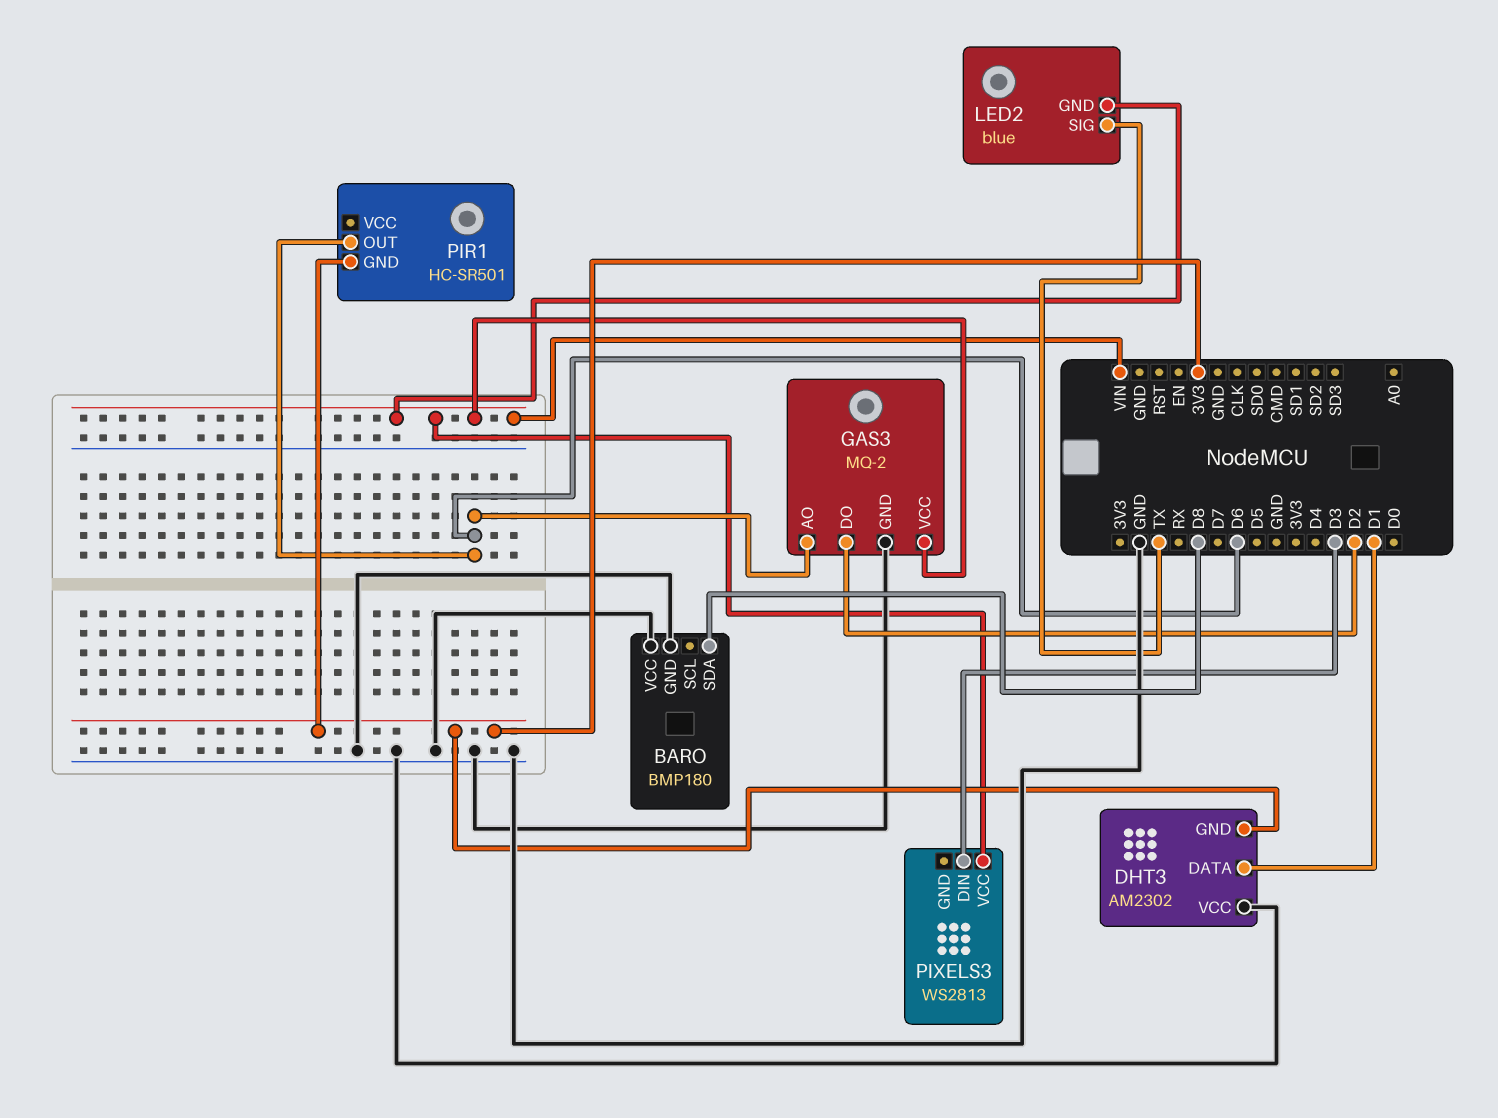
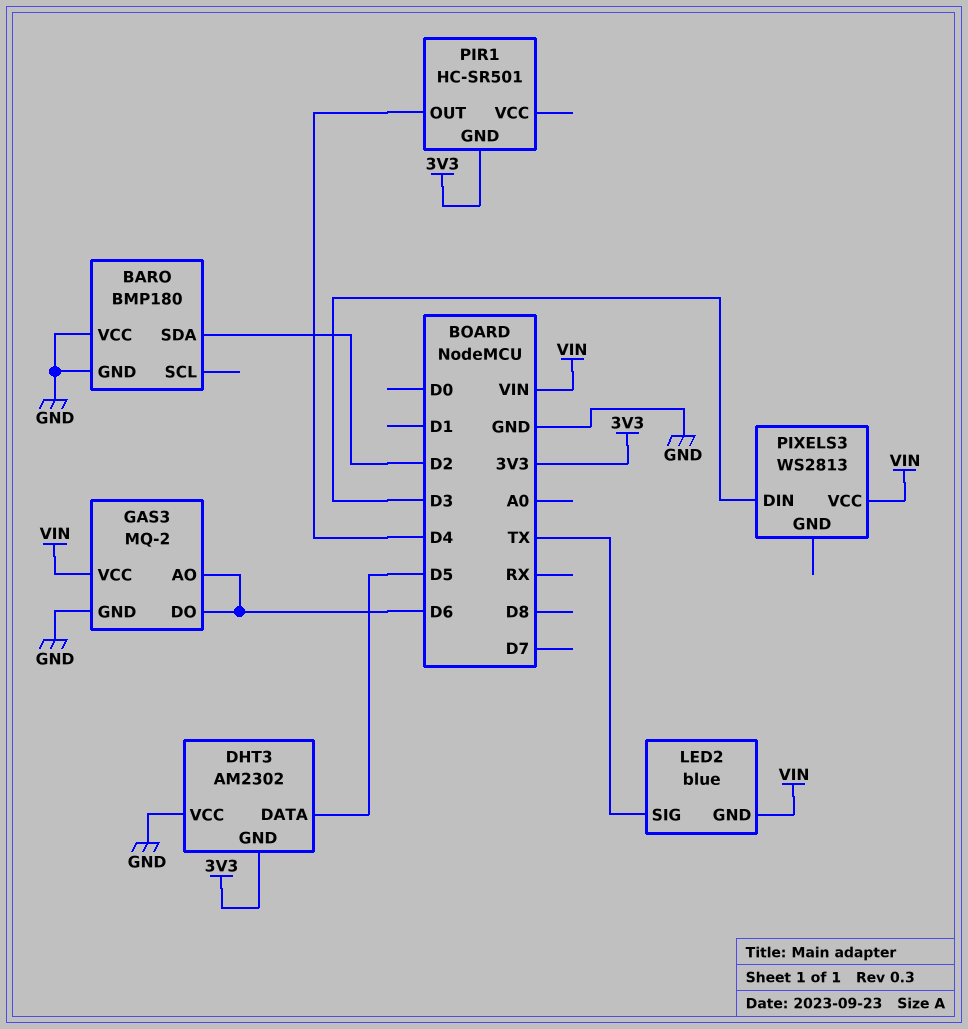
BARO pin SDA: D8 -> D2
DHT3 pin DATA: D1 -> D5
GAS3 pin DO: D2 -> D6
PIR1 pin OUT: D6 -> D4

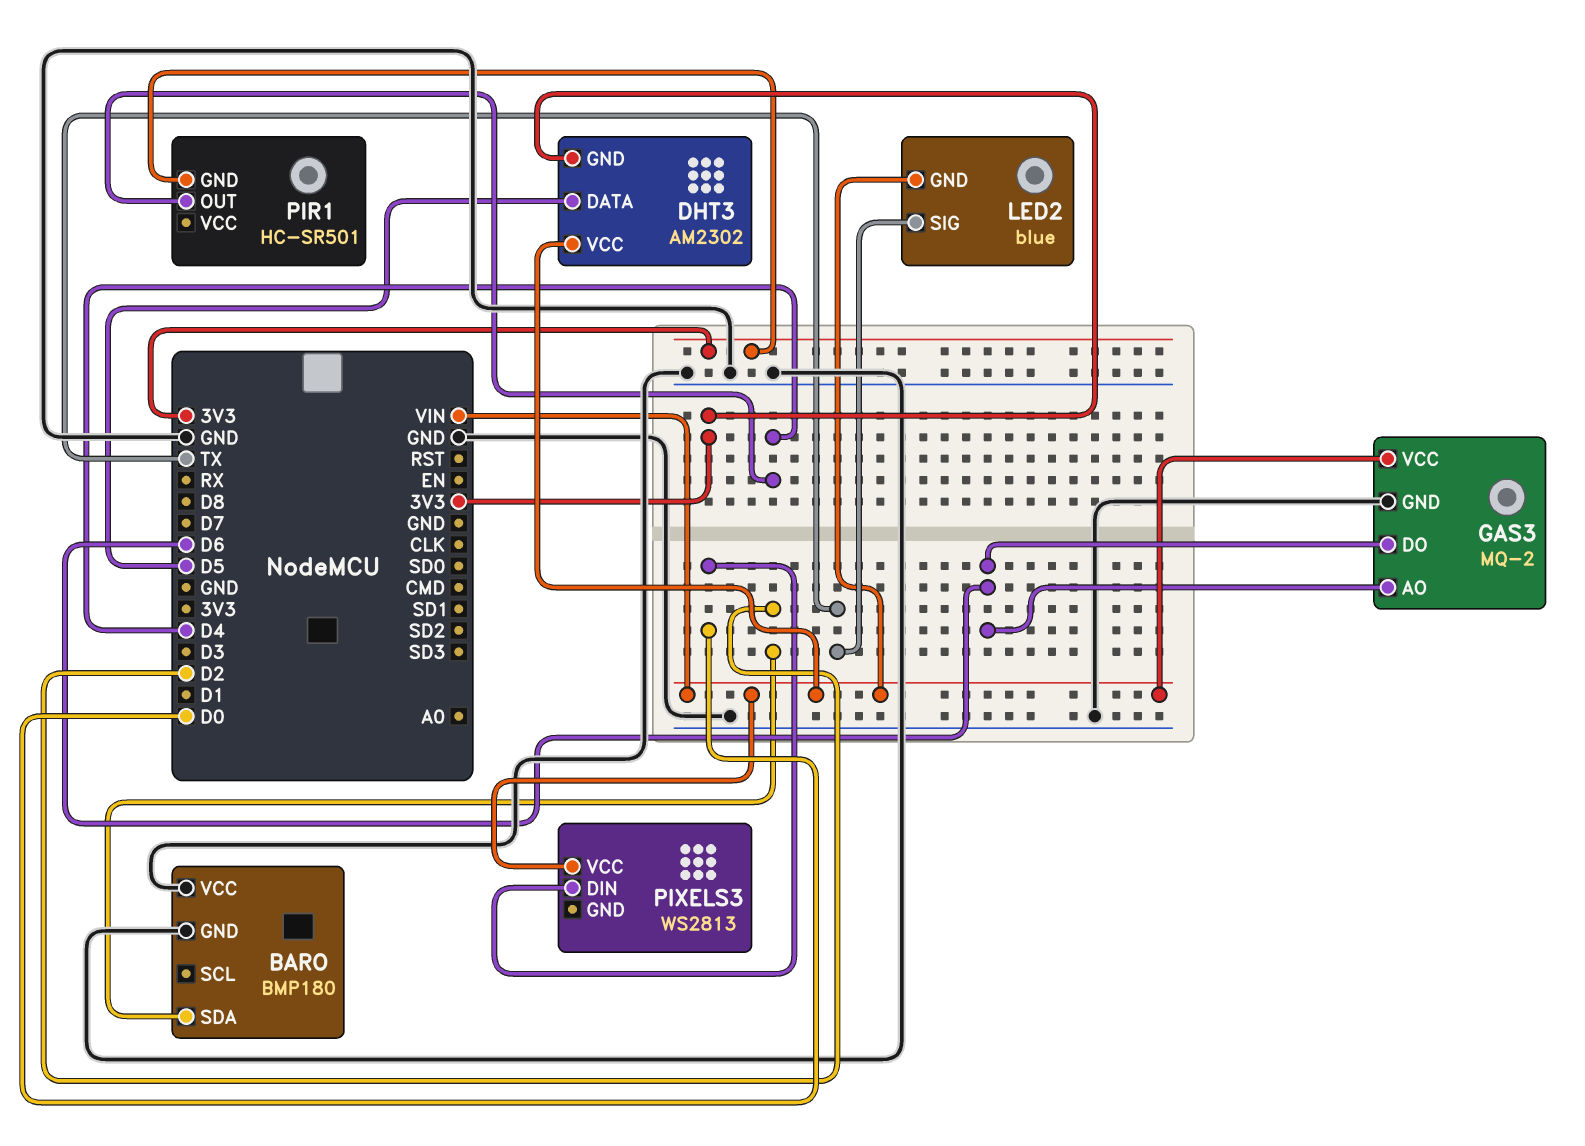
DHT3 pin VCC: GND -> VIN
PIXELS3 pin DIN: D3 -> D0

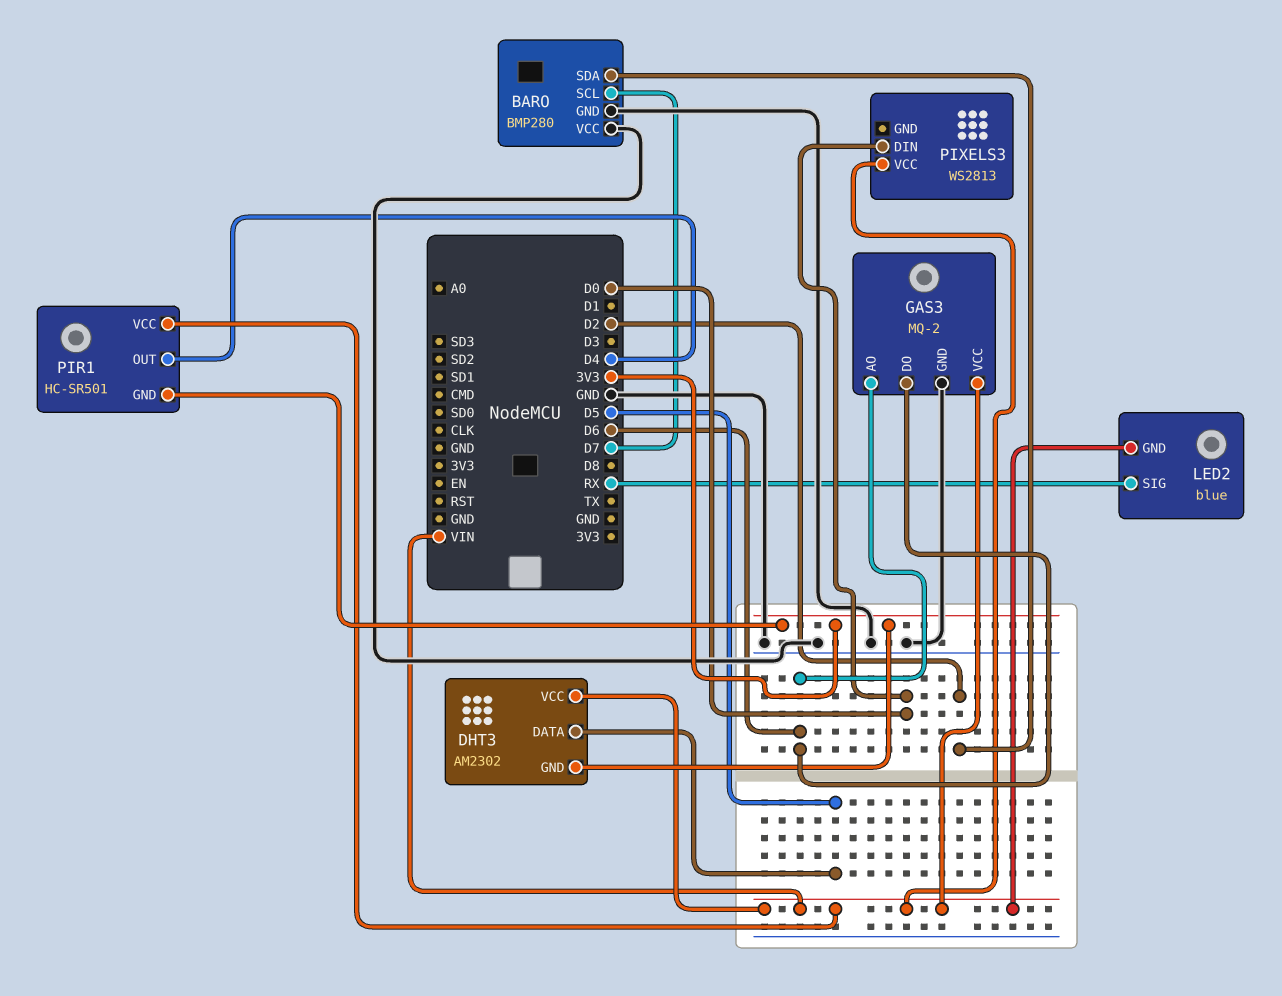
BARO: BMP180 -> BMP280
BARO pin SCL: none -> D7
LED2 pin SIG: TX -> RX
PIR1 pin VCC: none -> VIN

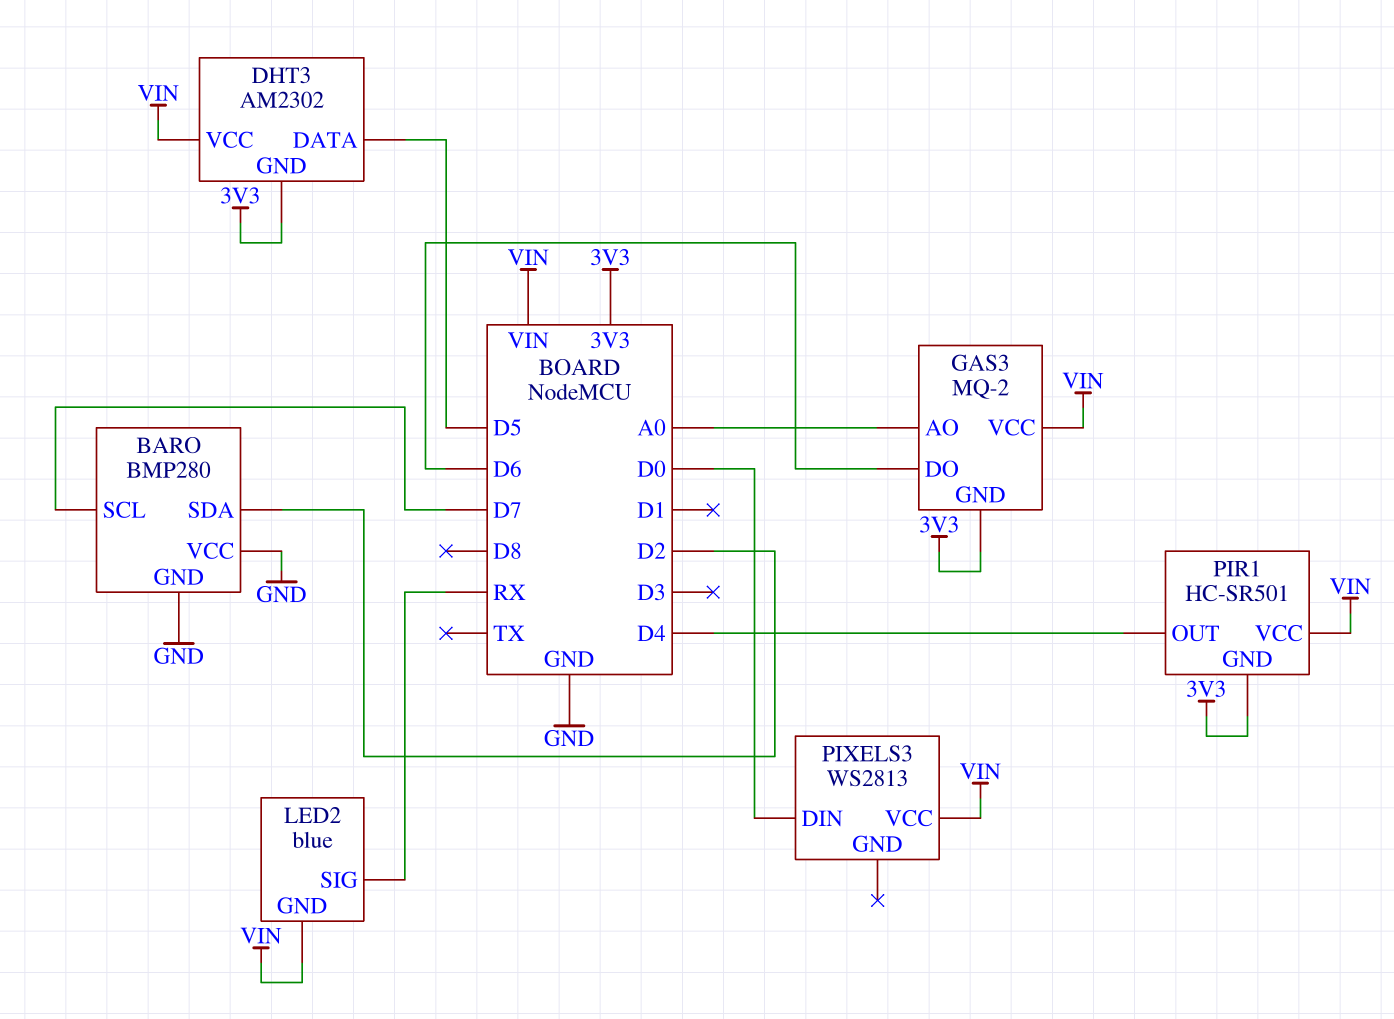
GAS3 pin AO: D6 -> A0
GAS3 pin GND: GND -> 3V3

